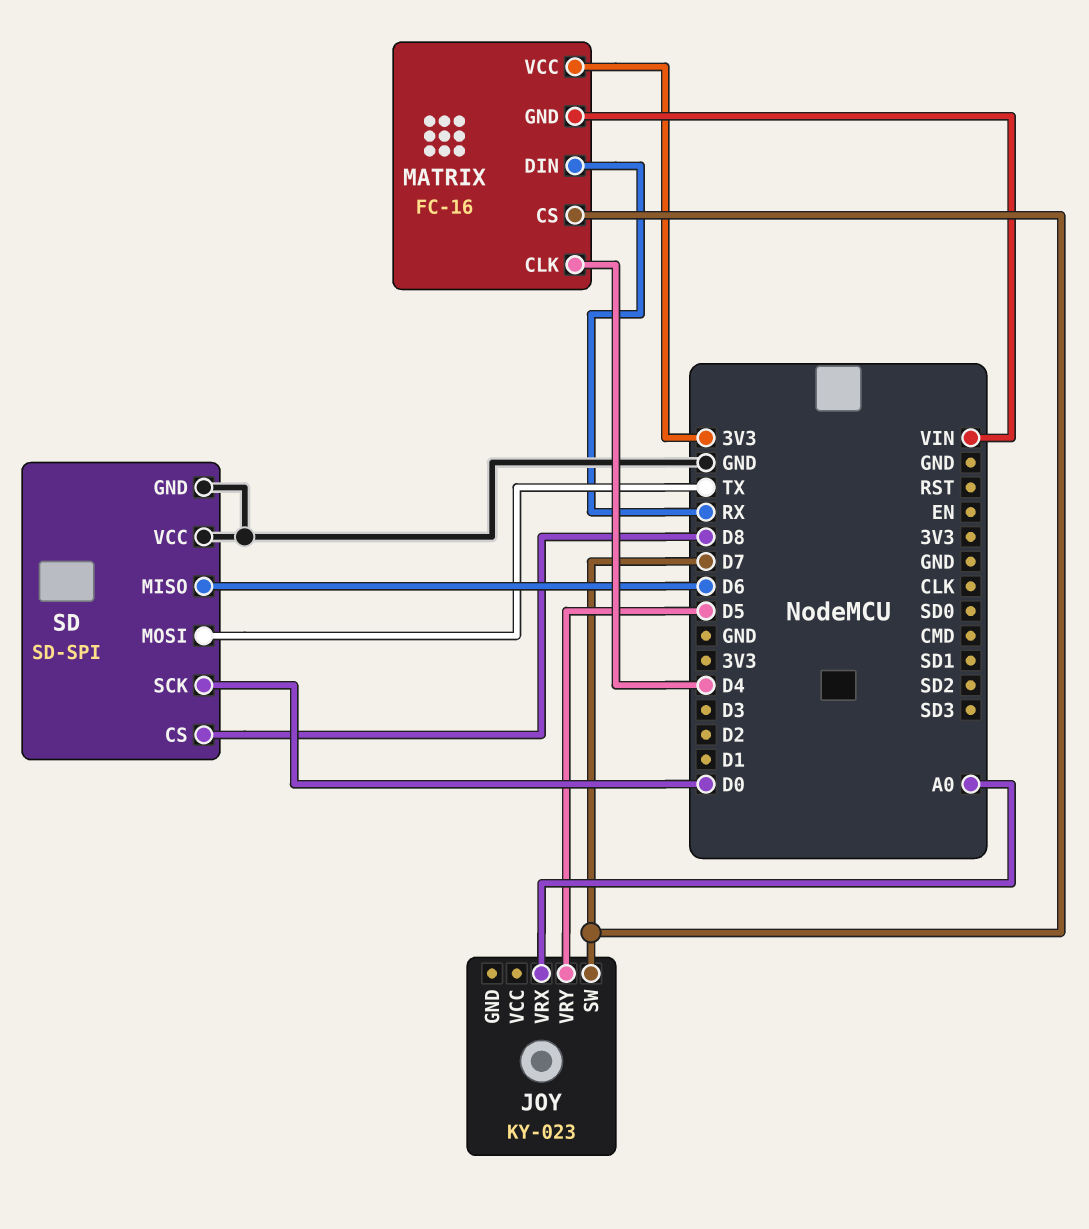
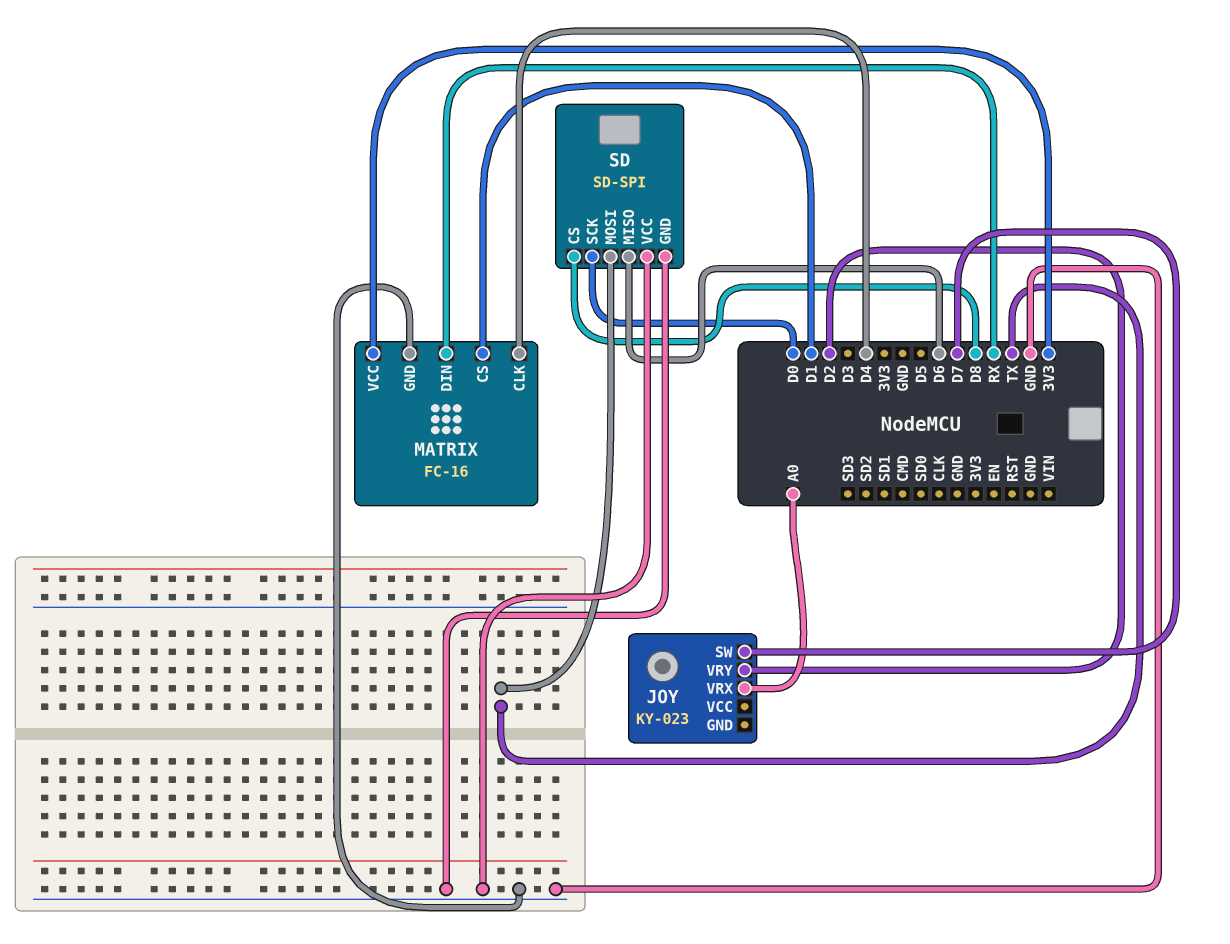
JOY pin VRY: D5 -> D2
MATRIX pin CS: D7 -> D1
MATRIX pin GND: VIN -> GND

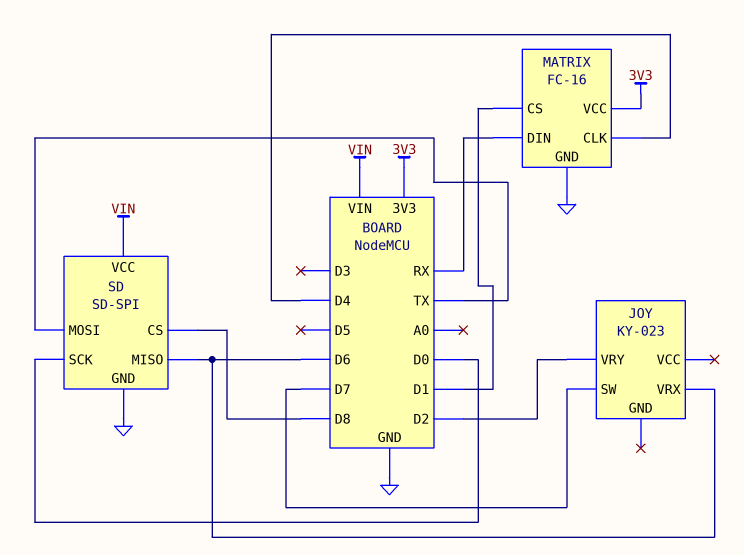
JOY pin VRX: A0 -> D6
SD pin VCC: GND -> VIN

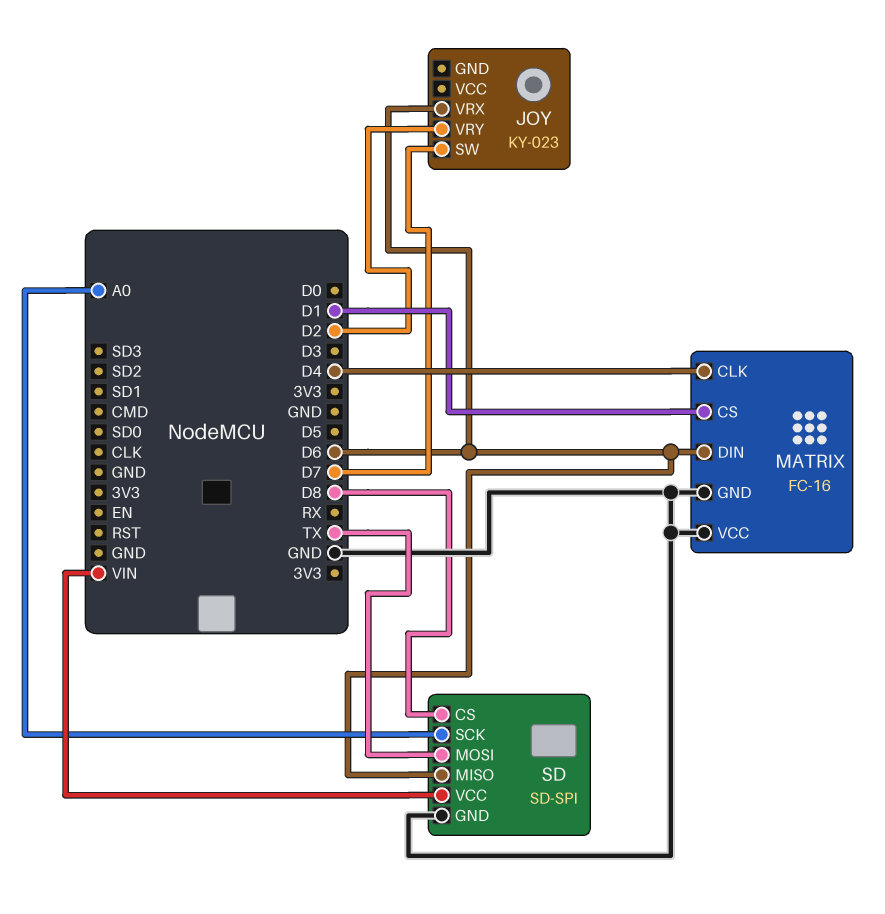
MATRIX pin DIN: RX -> D6
MATRIX pin VCC: 3V3 -> GND
SD pin SCK: D0 -> A0

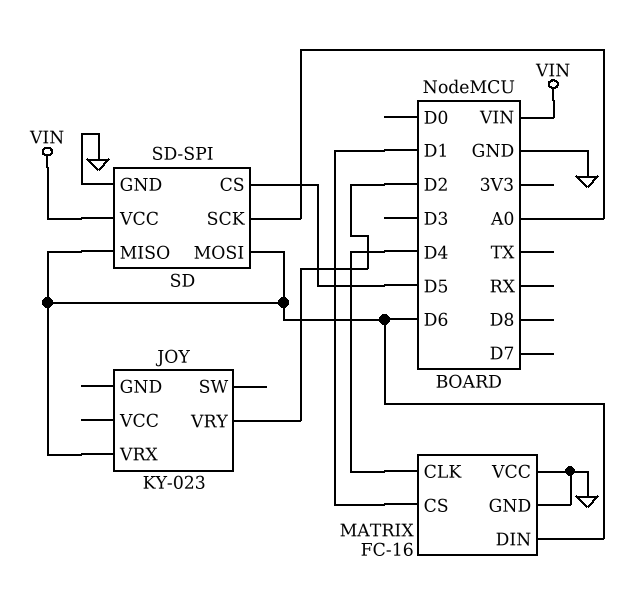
JOY pin SW: D7 -> none
SD pin CS: D8 -> D5
SD pin MOSI: TX -> D6

